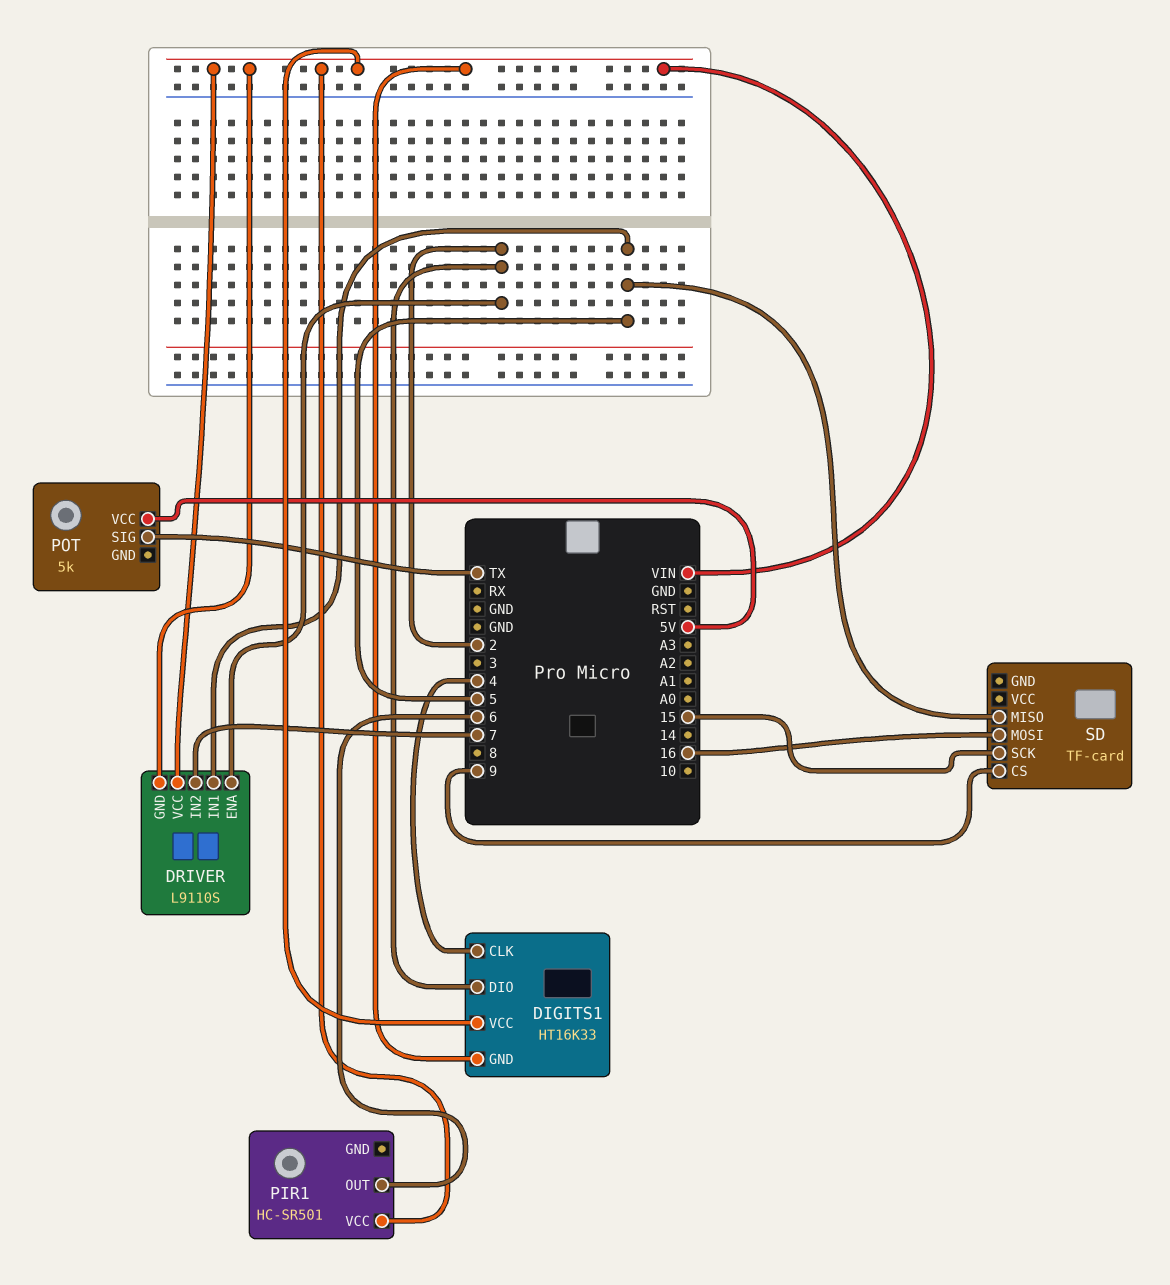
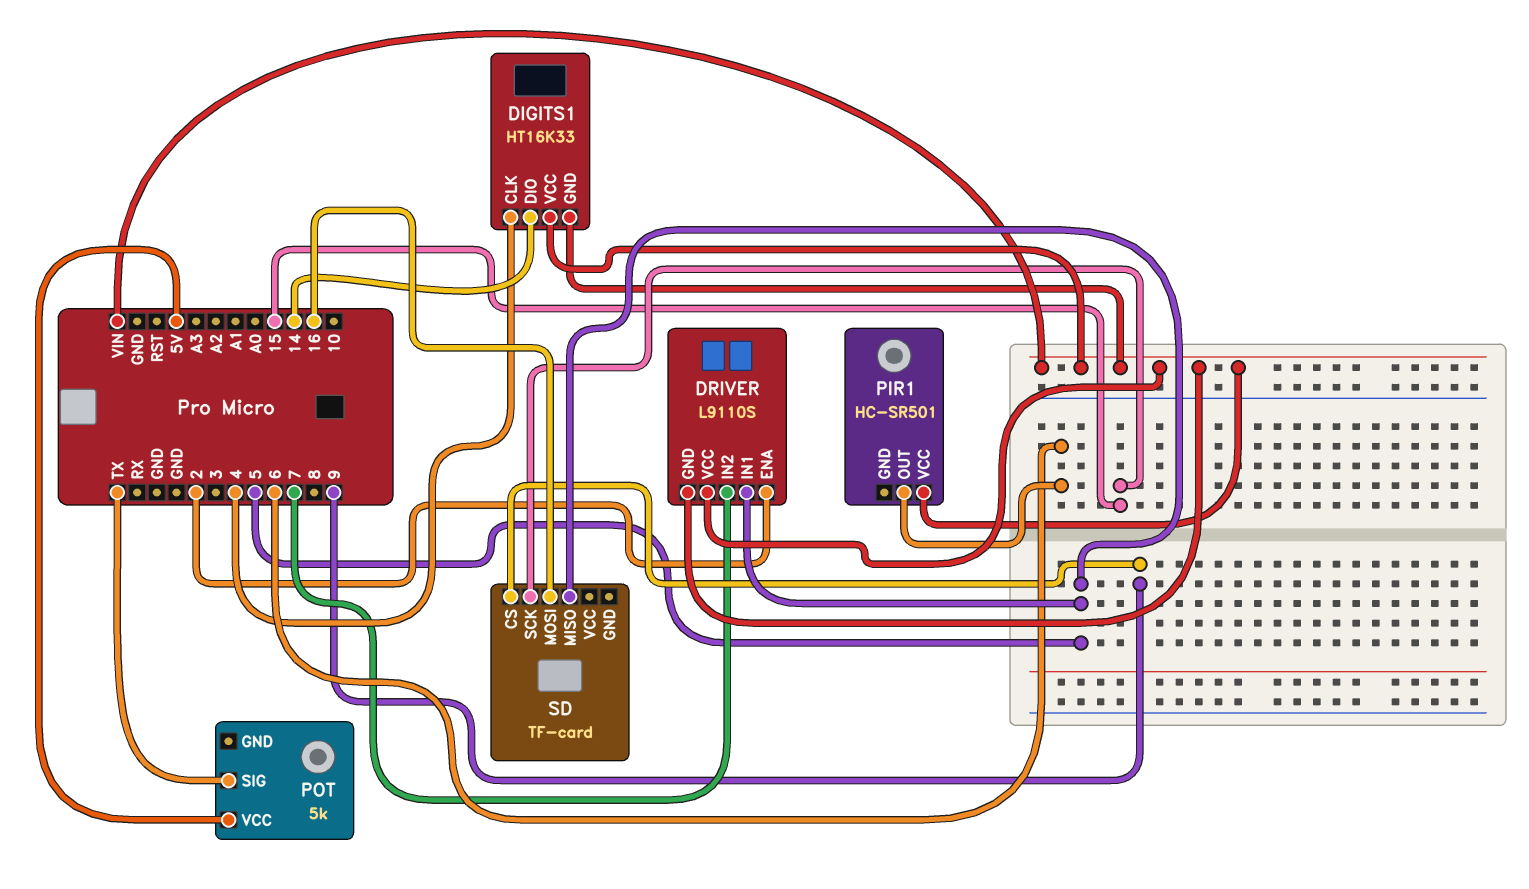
DIGITS1 pin DIO: 2 -> 14

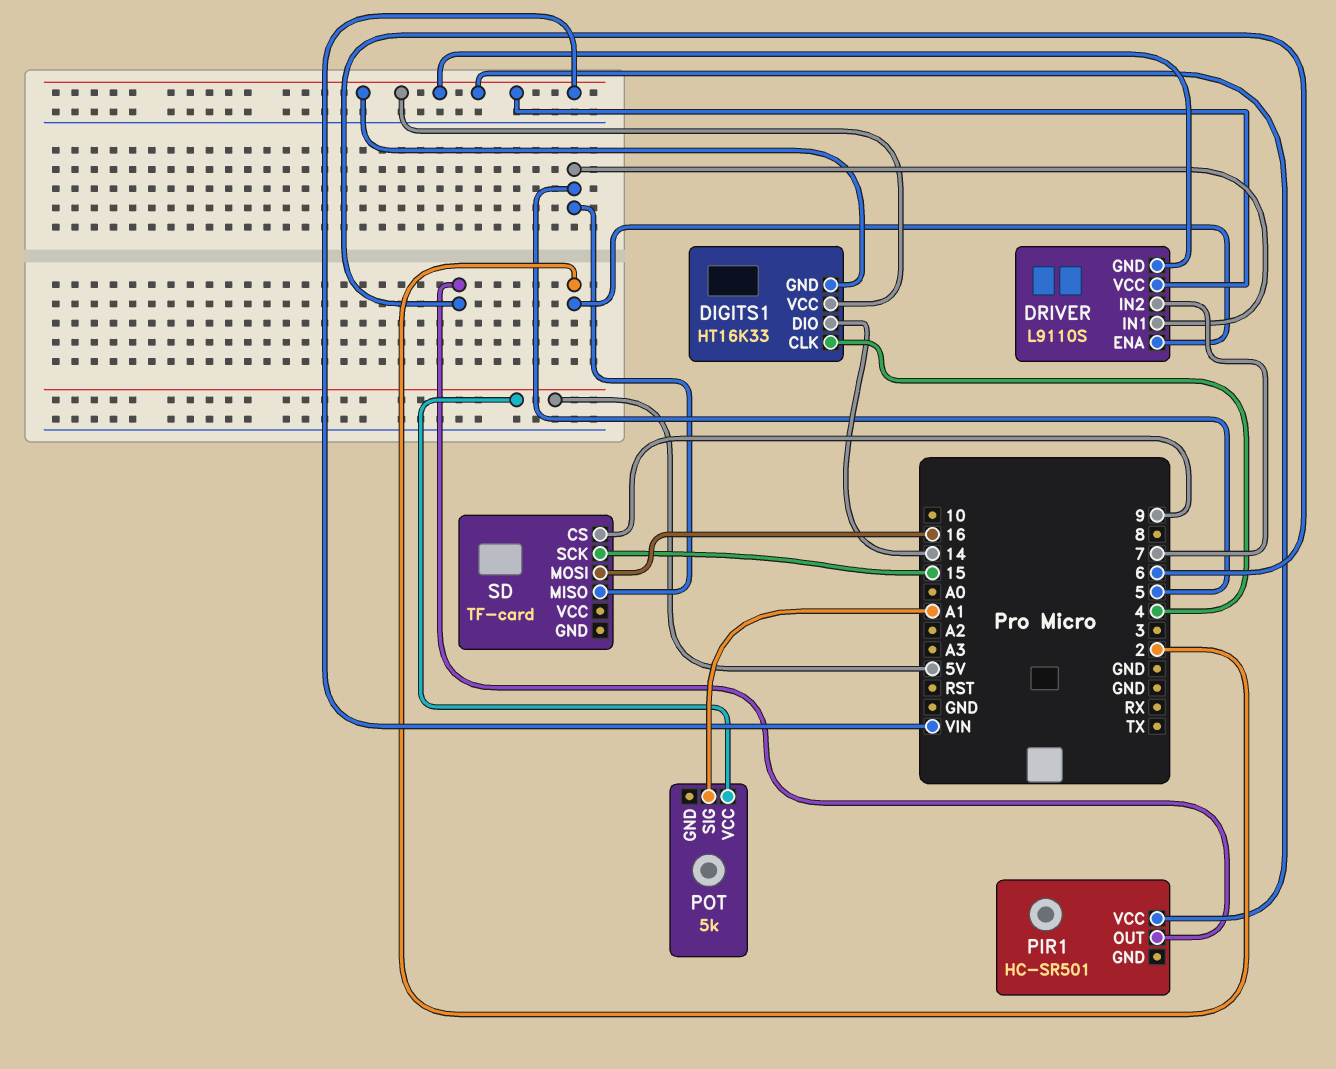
POT pin SIG: TX -> A1

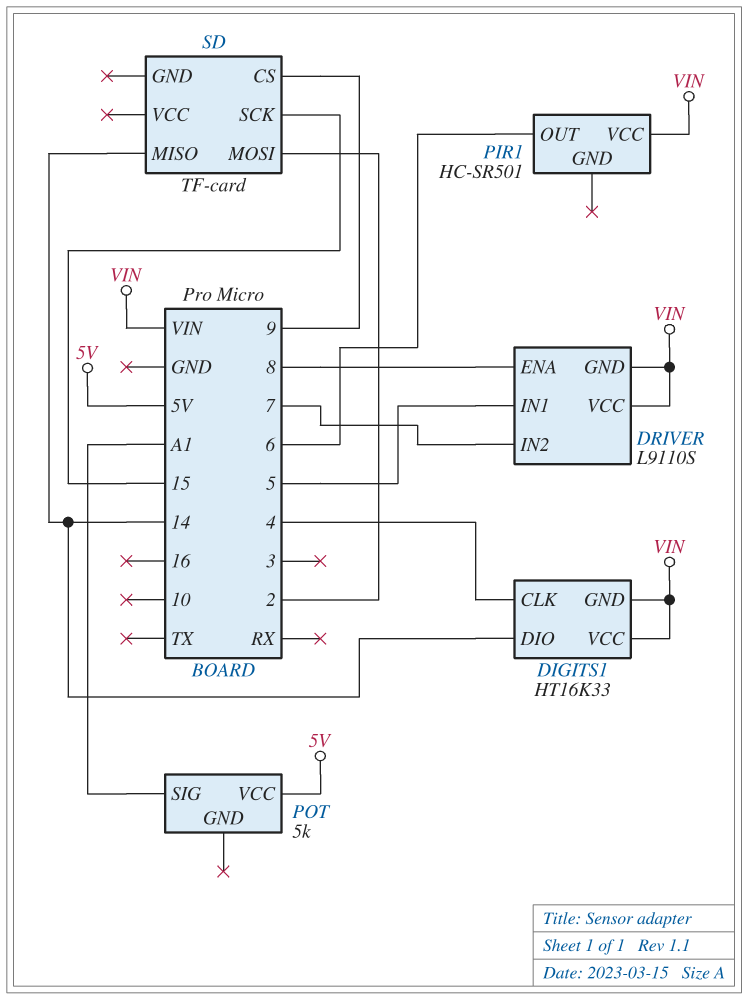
DRIVER pin ENA: 2 -> 8
SD pin MISO: 5 -> 14
SD pin MOSI: 16 -> 2

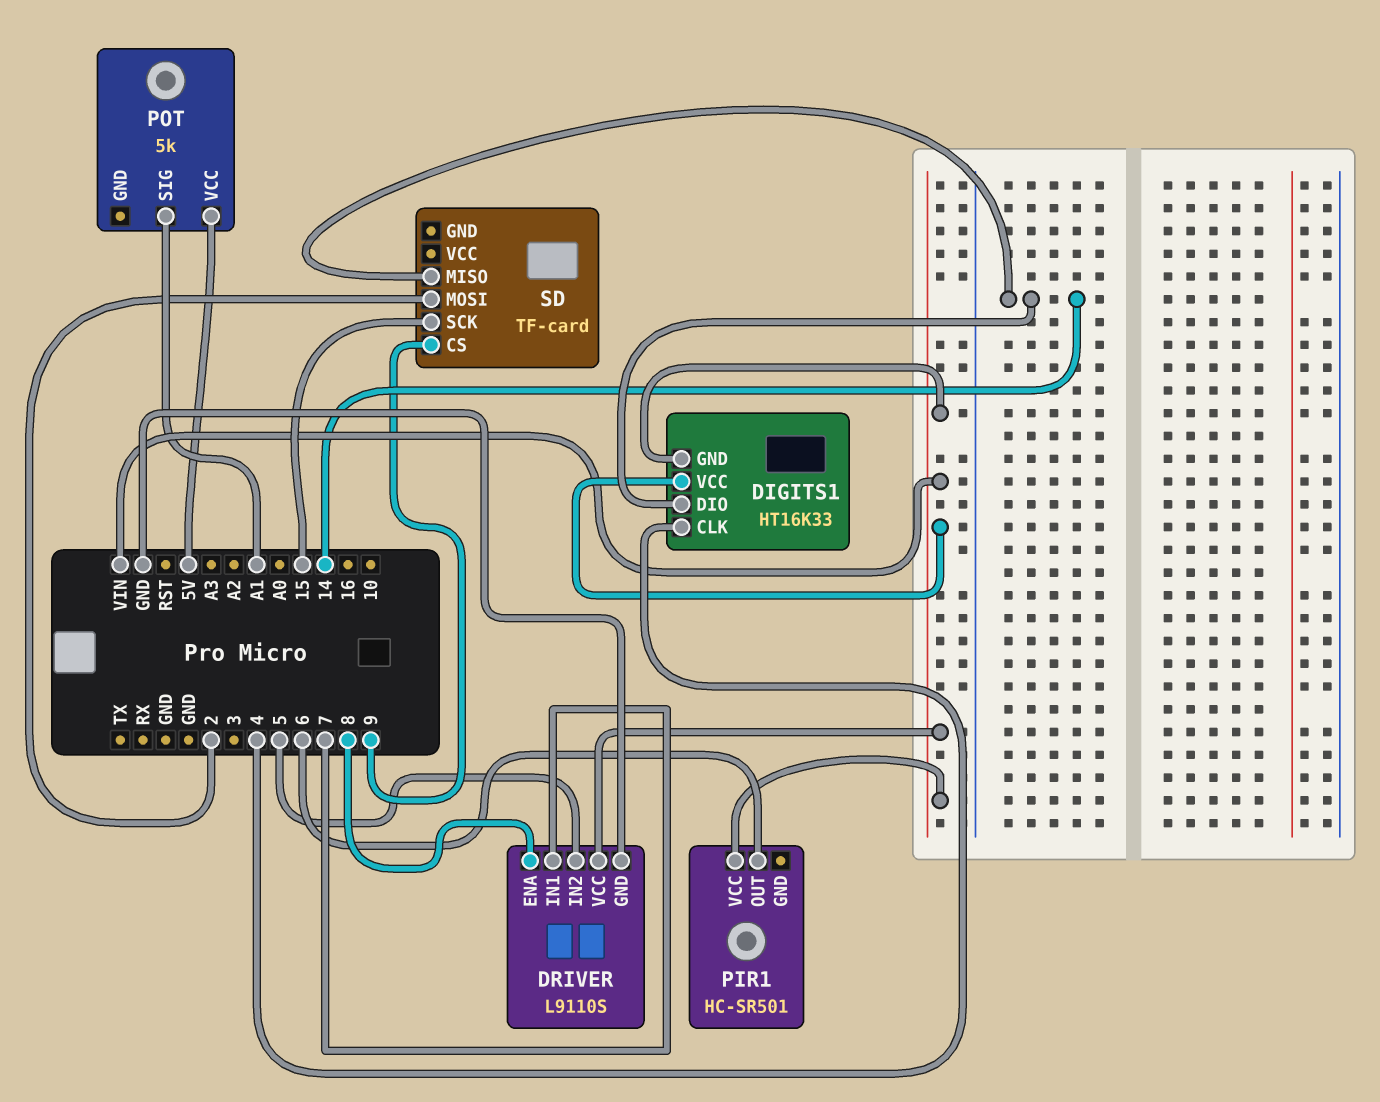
DRIVER pin GND: VIN -> GND
DRIVER pin IN1: 5 -> 7
DRIVER pin IN2: 7 -> 5

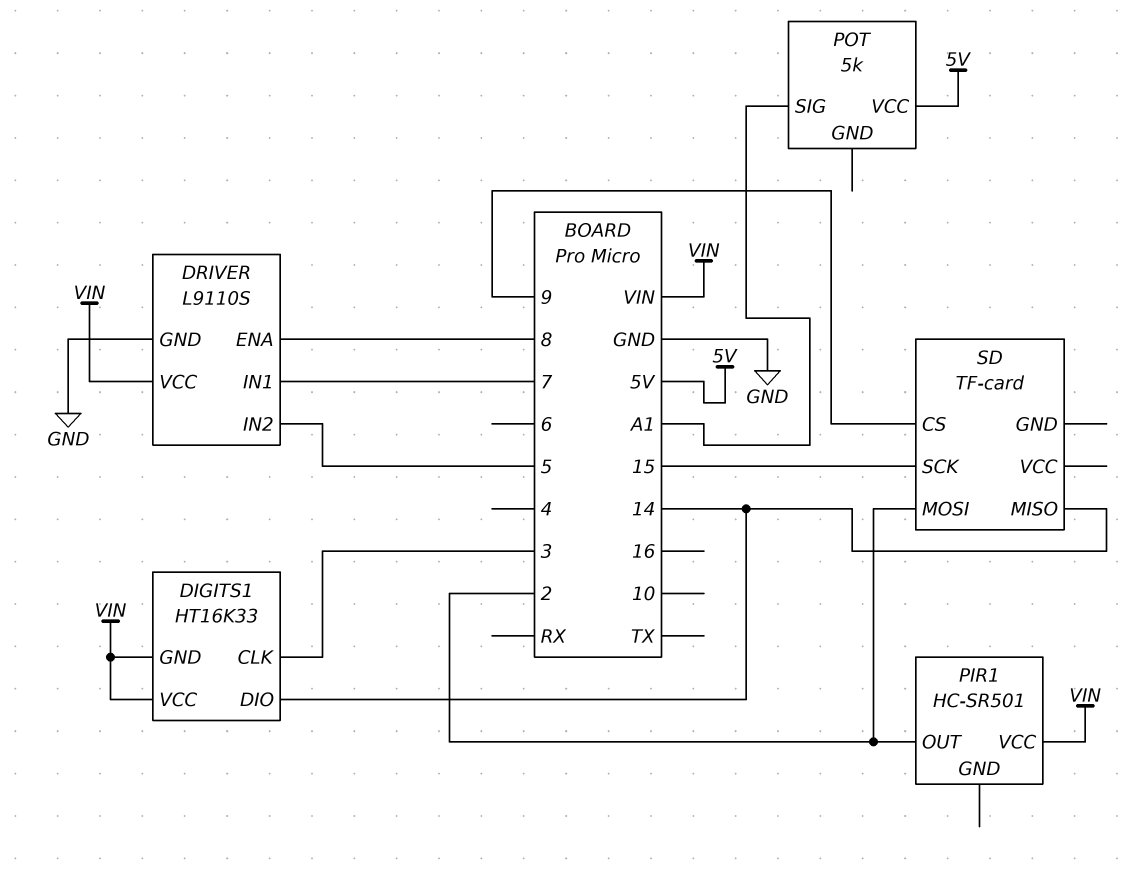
DIGITS1 pin CLK: 4 -> 3
PIR1 pin OUT: 6 -> 2

